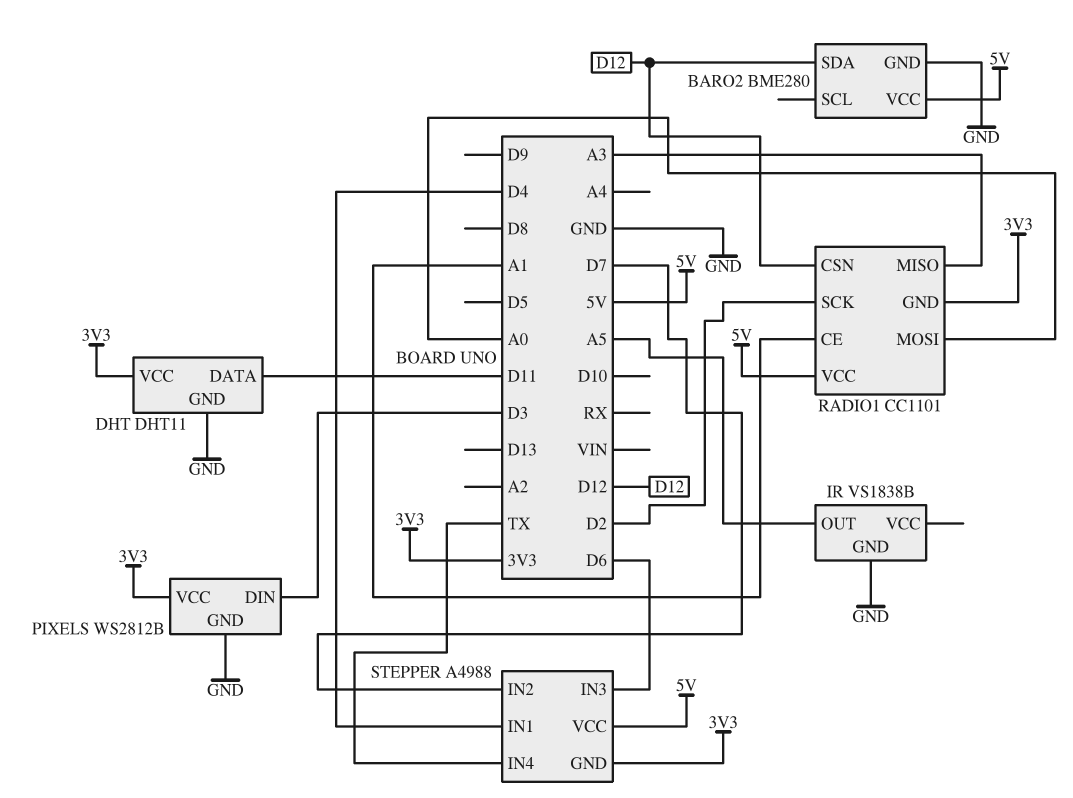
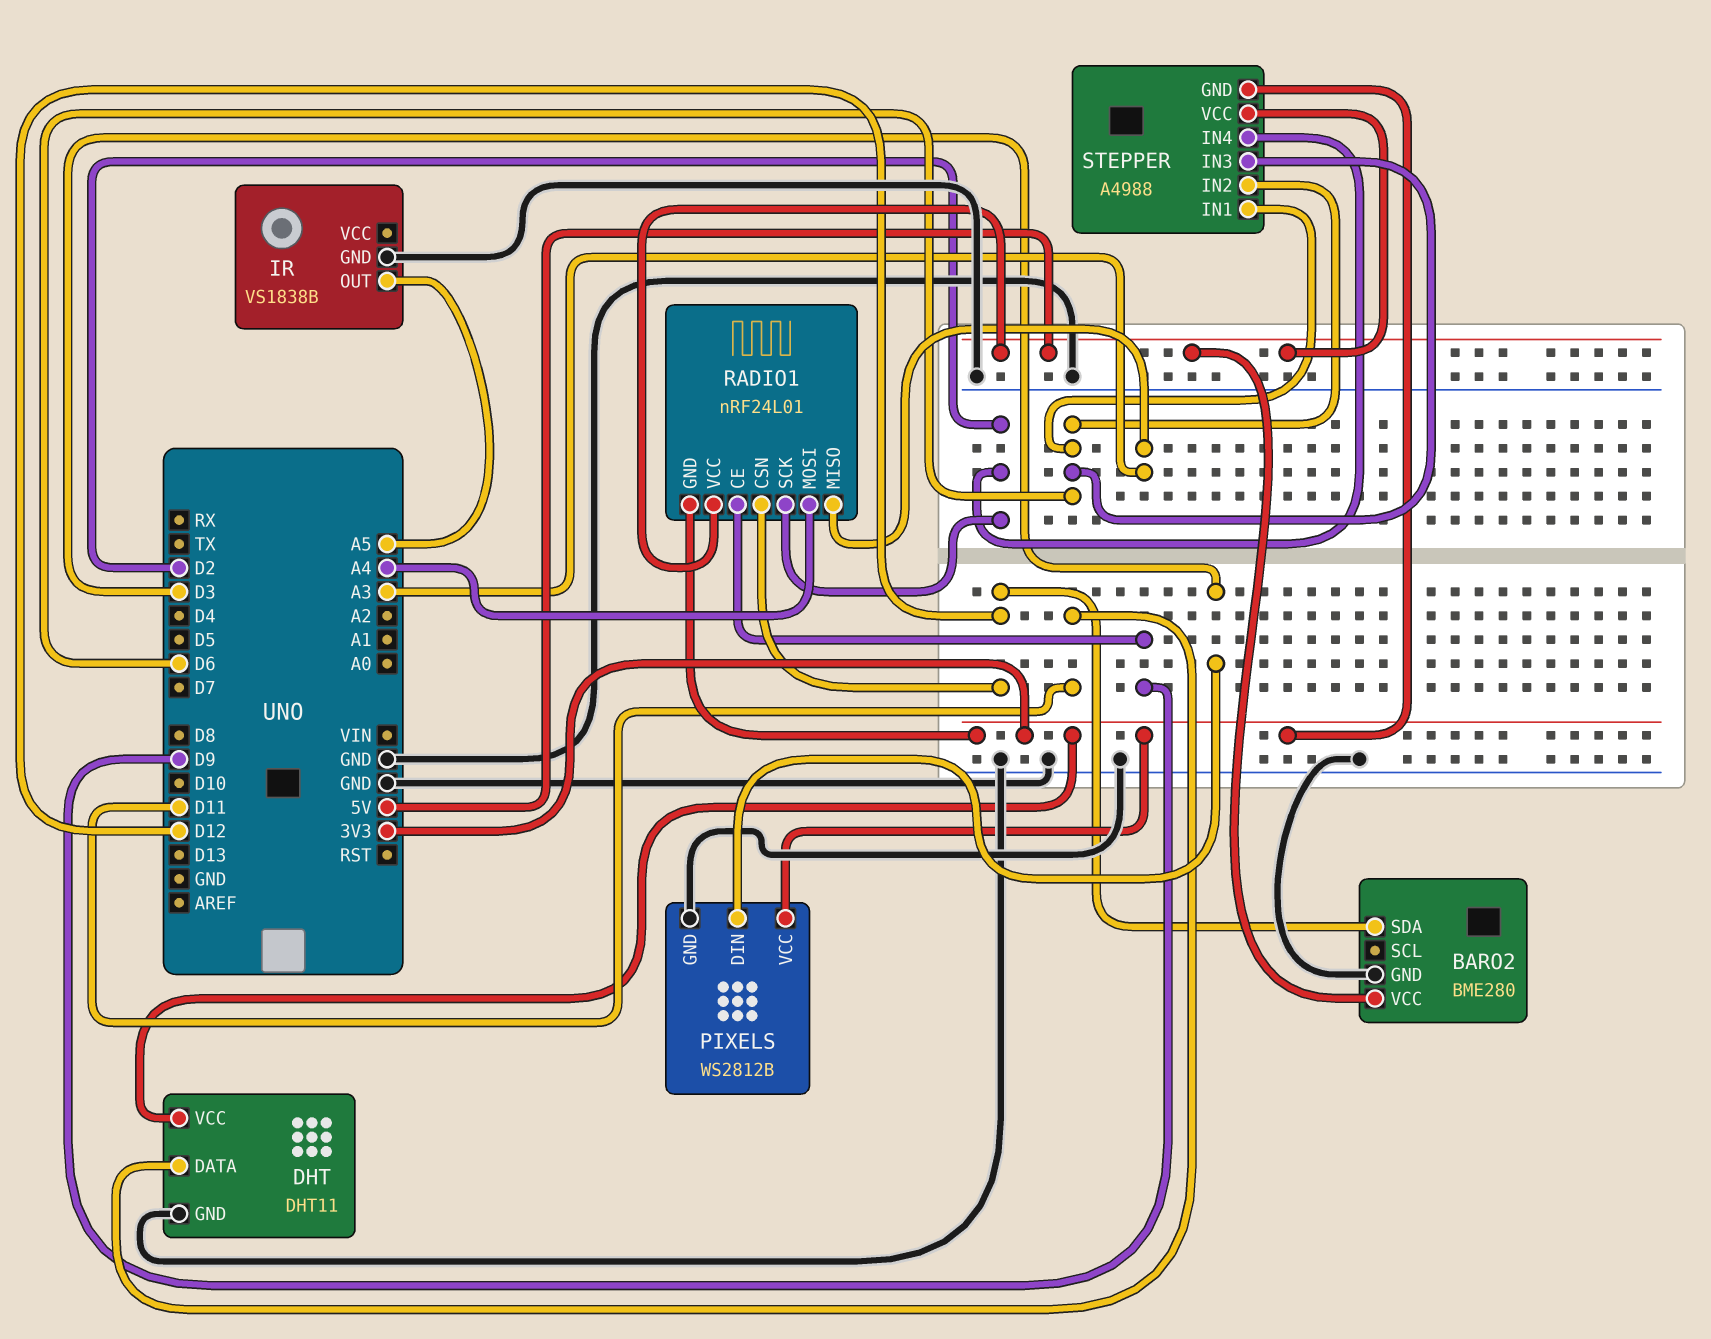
RADIO1: CC1101 -> nRF24L01
RADIO1 pin CE: A1 -> D9
RADIO1 pin MOSI: A0 -> A4
STEPPER pin IN1: D4 -> D6
STEPPER pin IN2: D7 -> D6
STEPPER pin IN4: TX -> D2

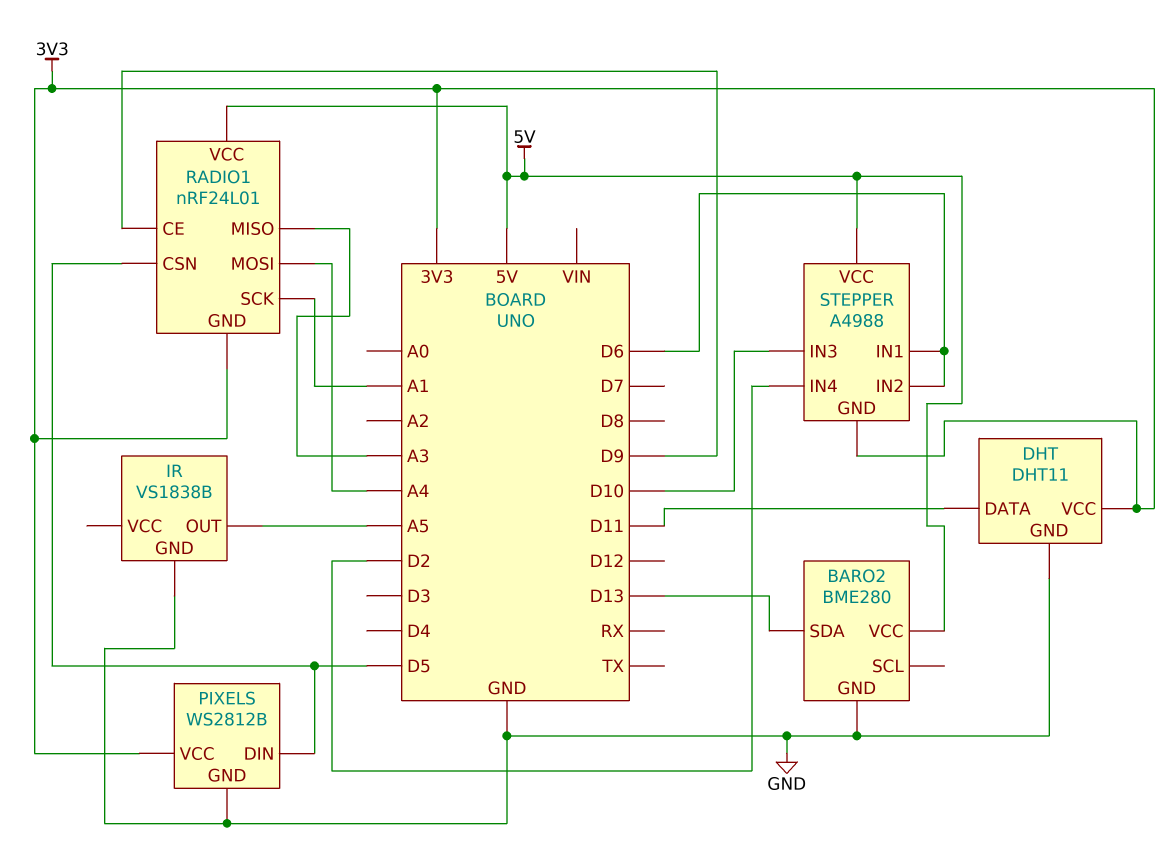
BARO2 pin SDA: D12 -> D13
PIXELS pin DIN: D3 -> D5
RADIO1 pin CSN: D12 -> D5
RADIO1 pin SCK: D2 -> A1
STEPPER pin IN3: D6 -> D10

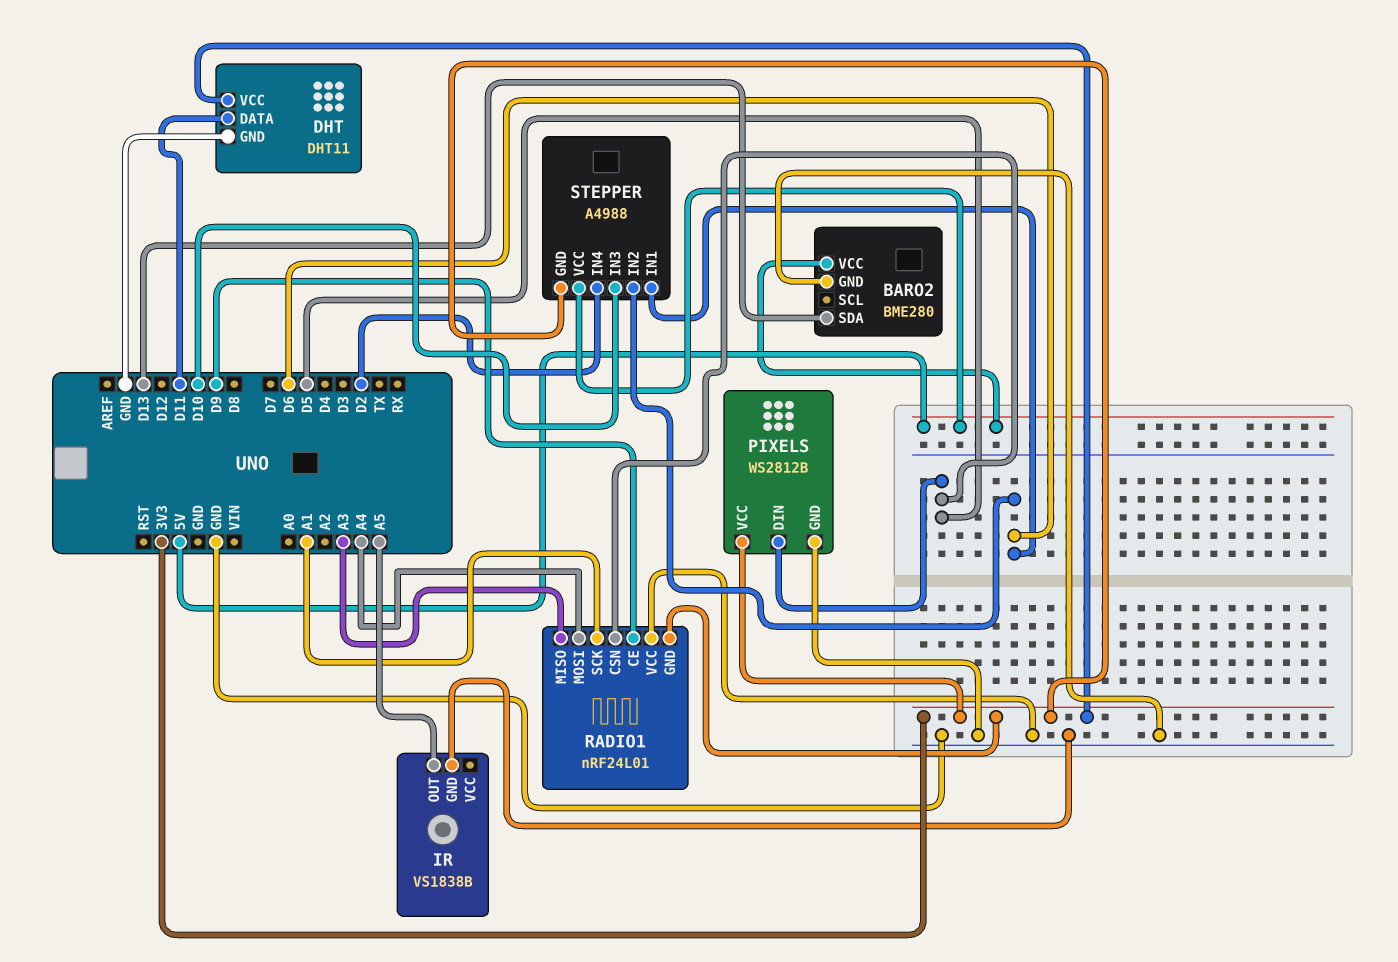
RADIO1 pin VCC: 5V -> GND

